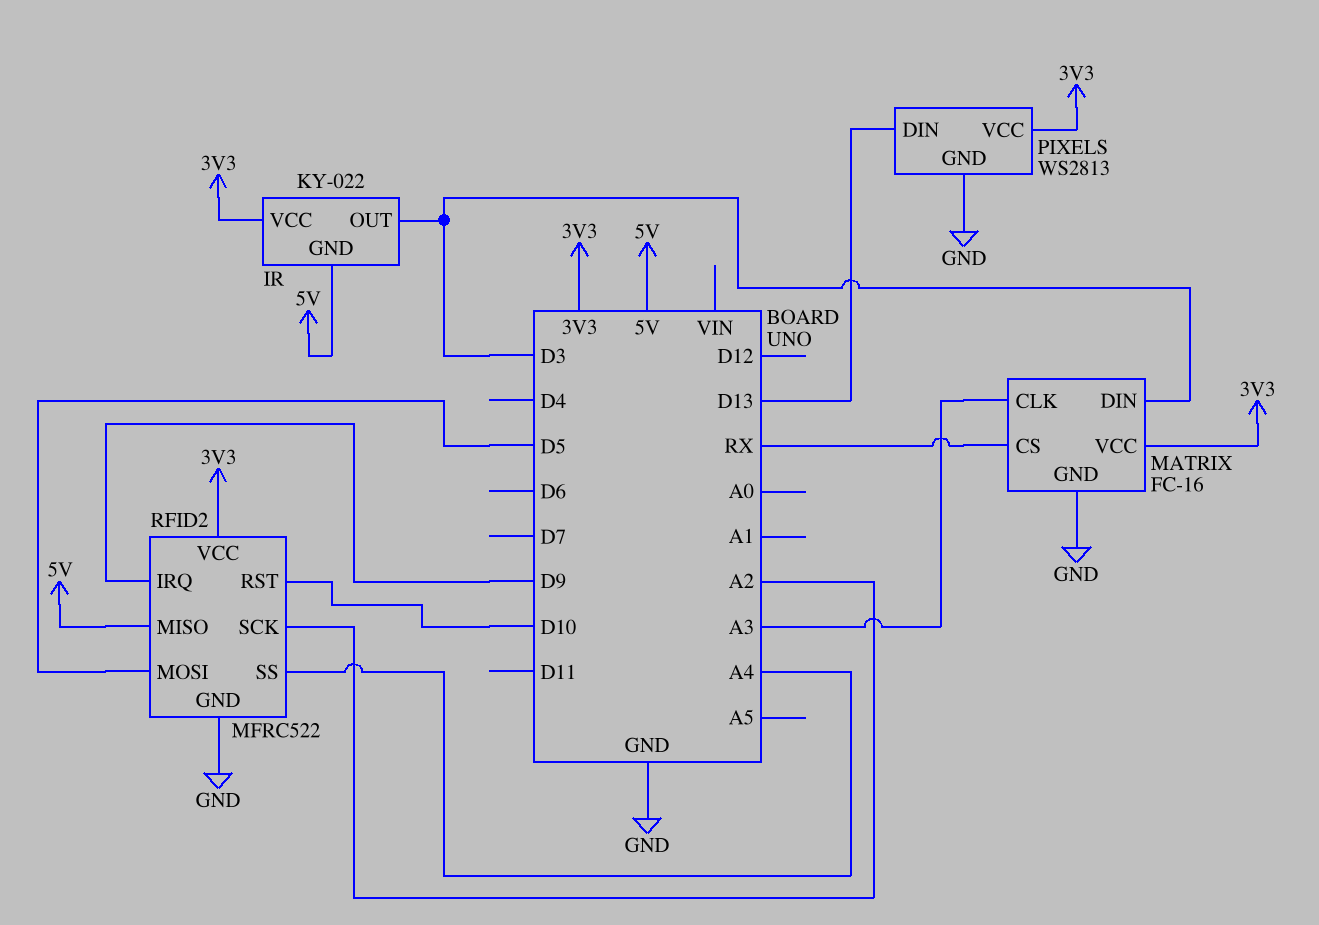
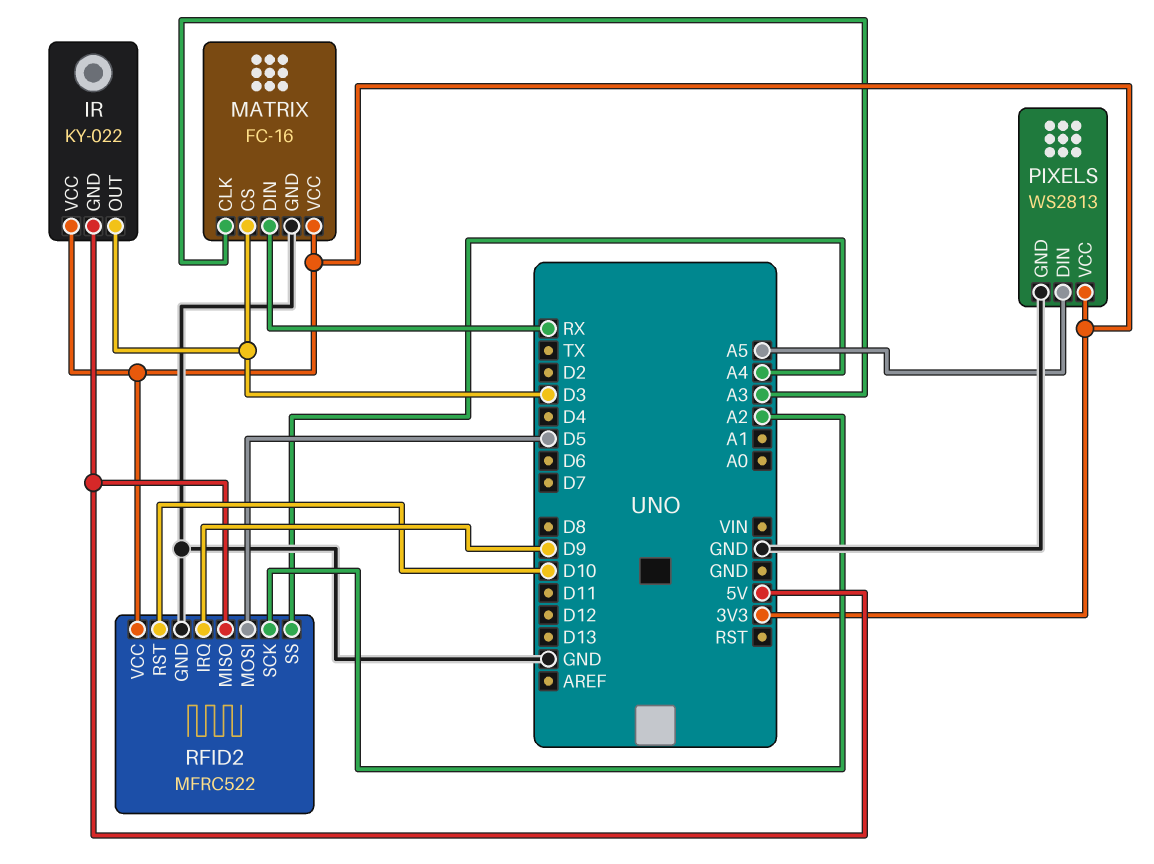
MATRIX pin CS: RX -> D3
MATRIX pin DIN: D3 -> RX
PIXELS pin DIN: D13 -> A5

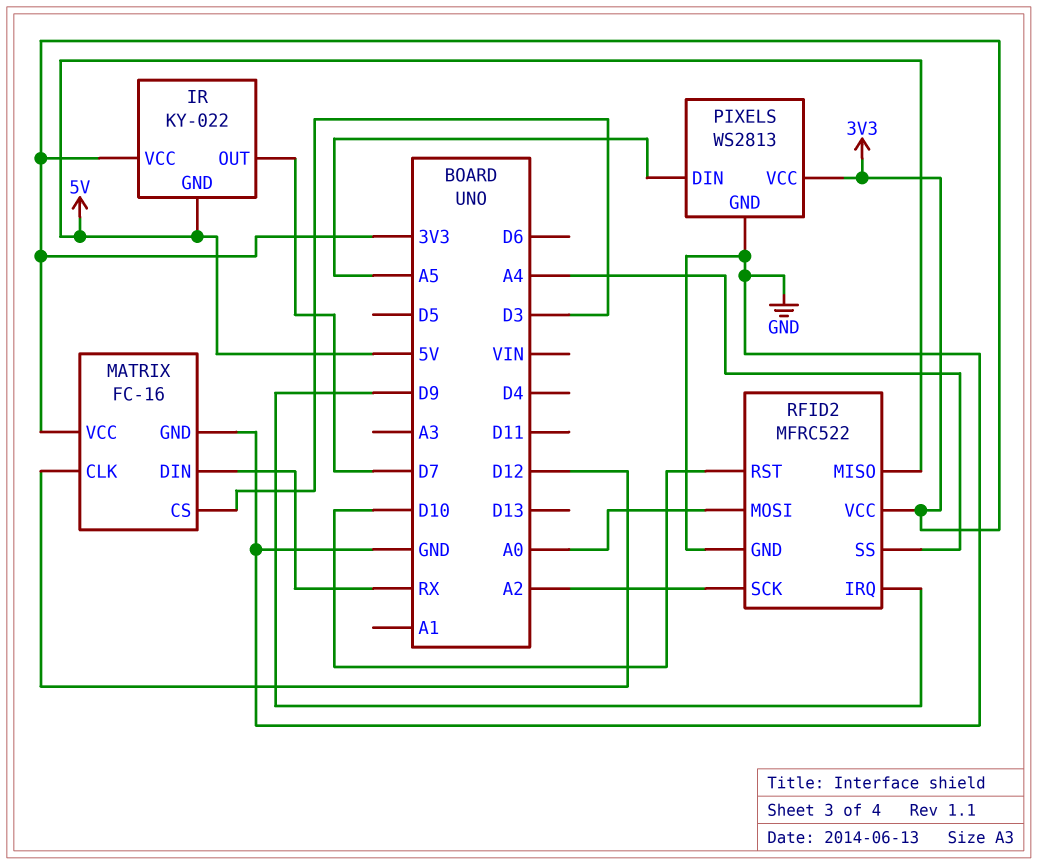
IR pin OUT: D3 -> D7
MATRIX pin CLK: A3 -> D12
RFID2 pin MOSI: D5 -> A0

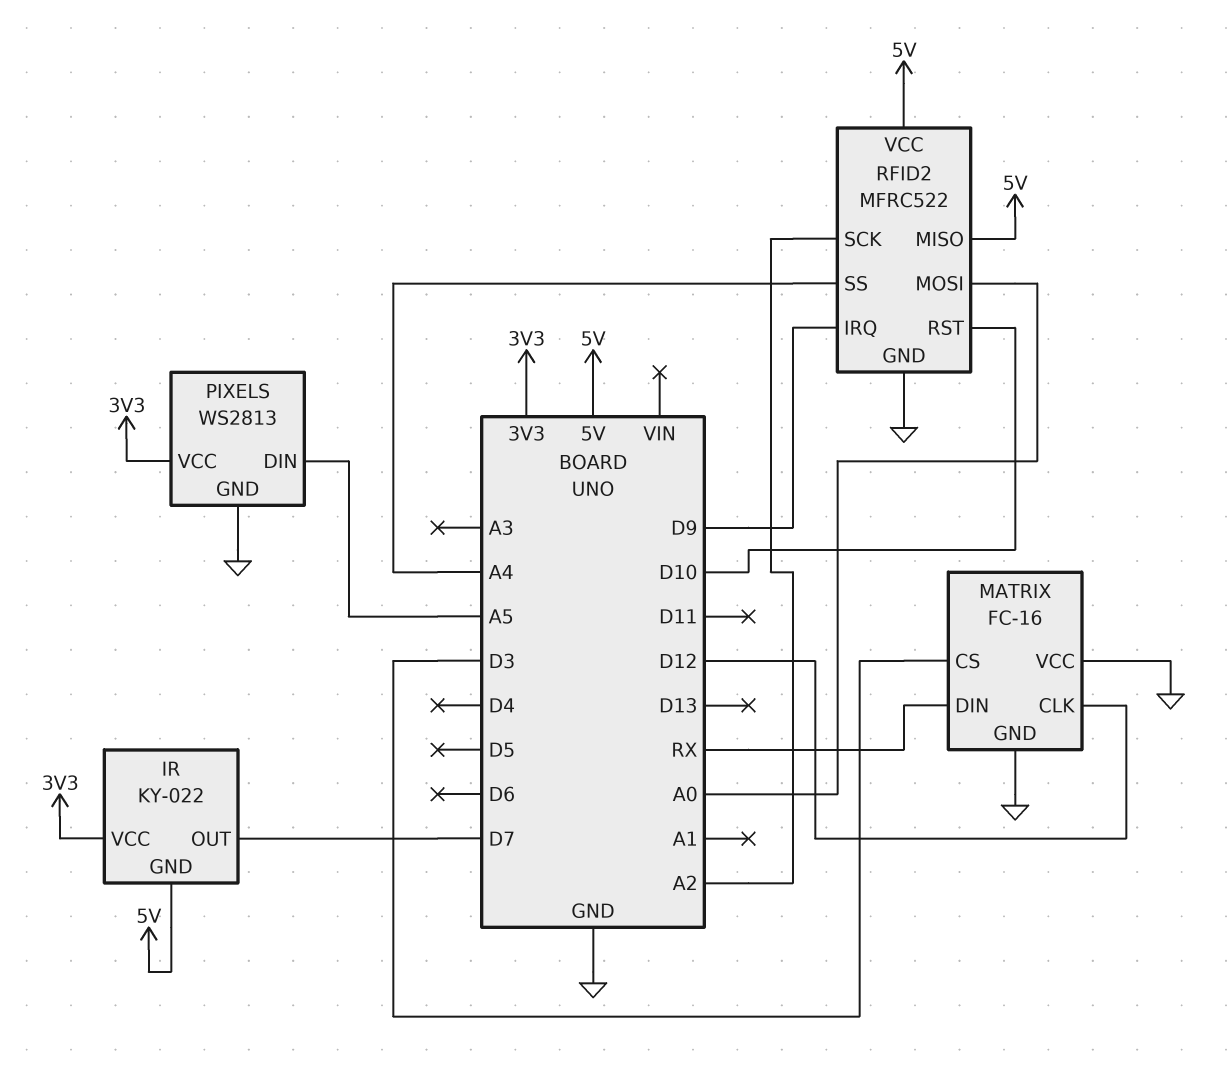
MATRIX pin VCC: 3V3 -> GND
RFID2 pin VCC: 3V3 -> 5V

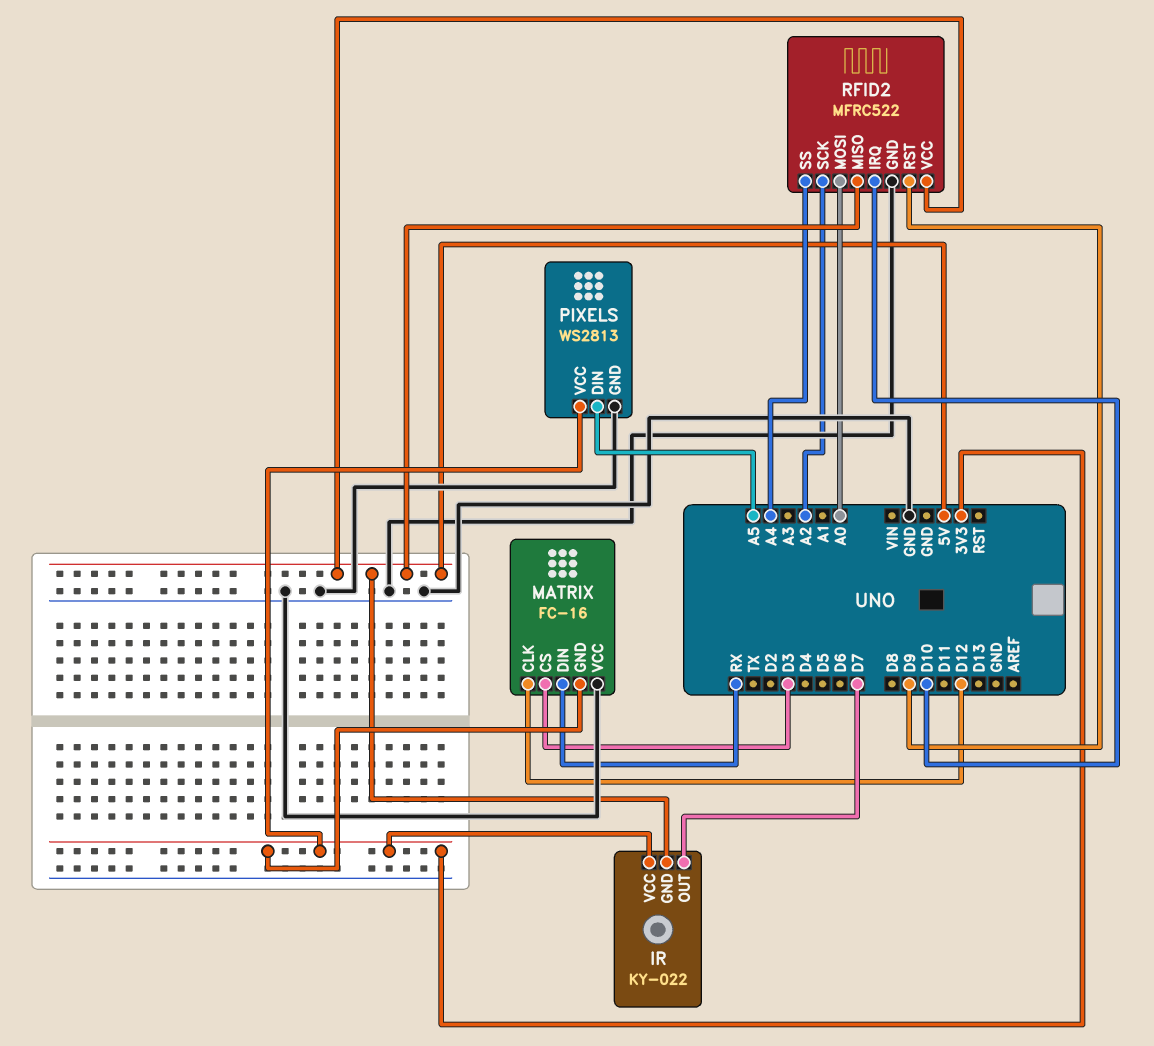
MATRIX pin GND: GND -> 3V3
RFID2 pin IRQ: D9 -> D10
RFID2 pin RST: D10 -> D9

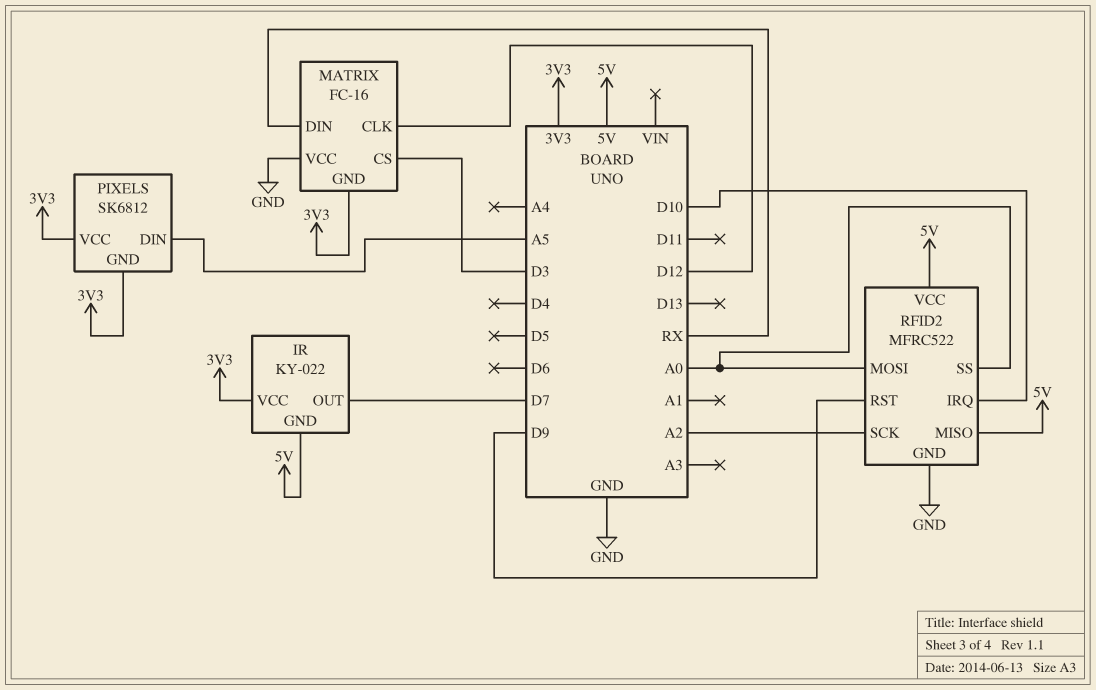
PIXELS: WS2813 -> SK6812
PIXELS pin GND: GND -> 3V3
RFID2 pin SS: A4 -> A0

